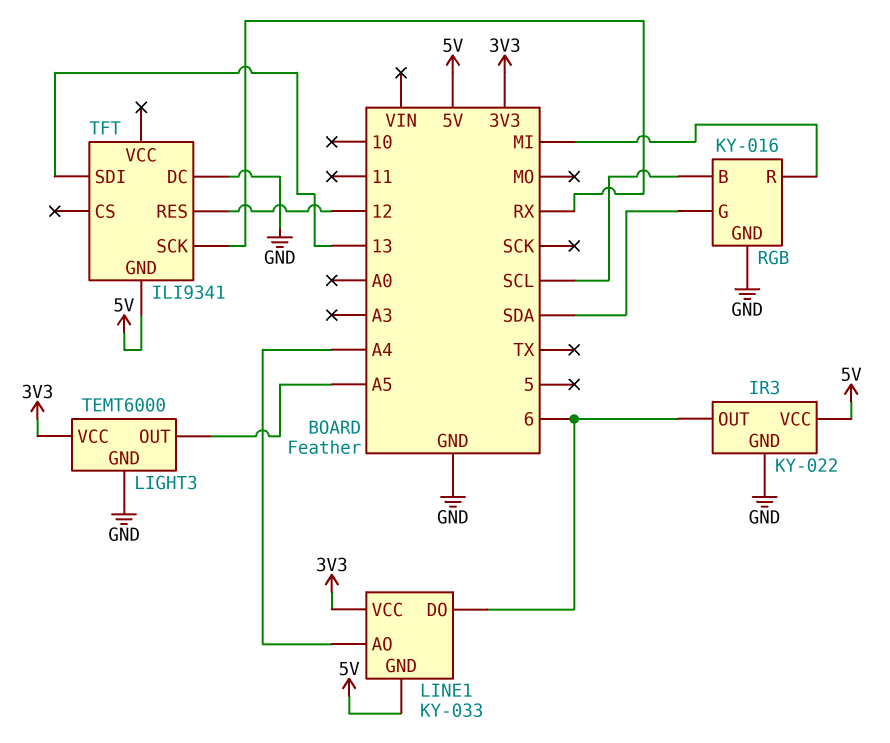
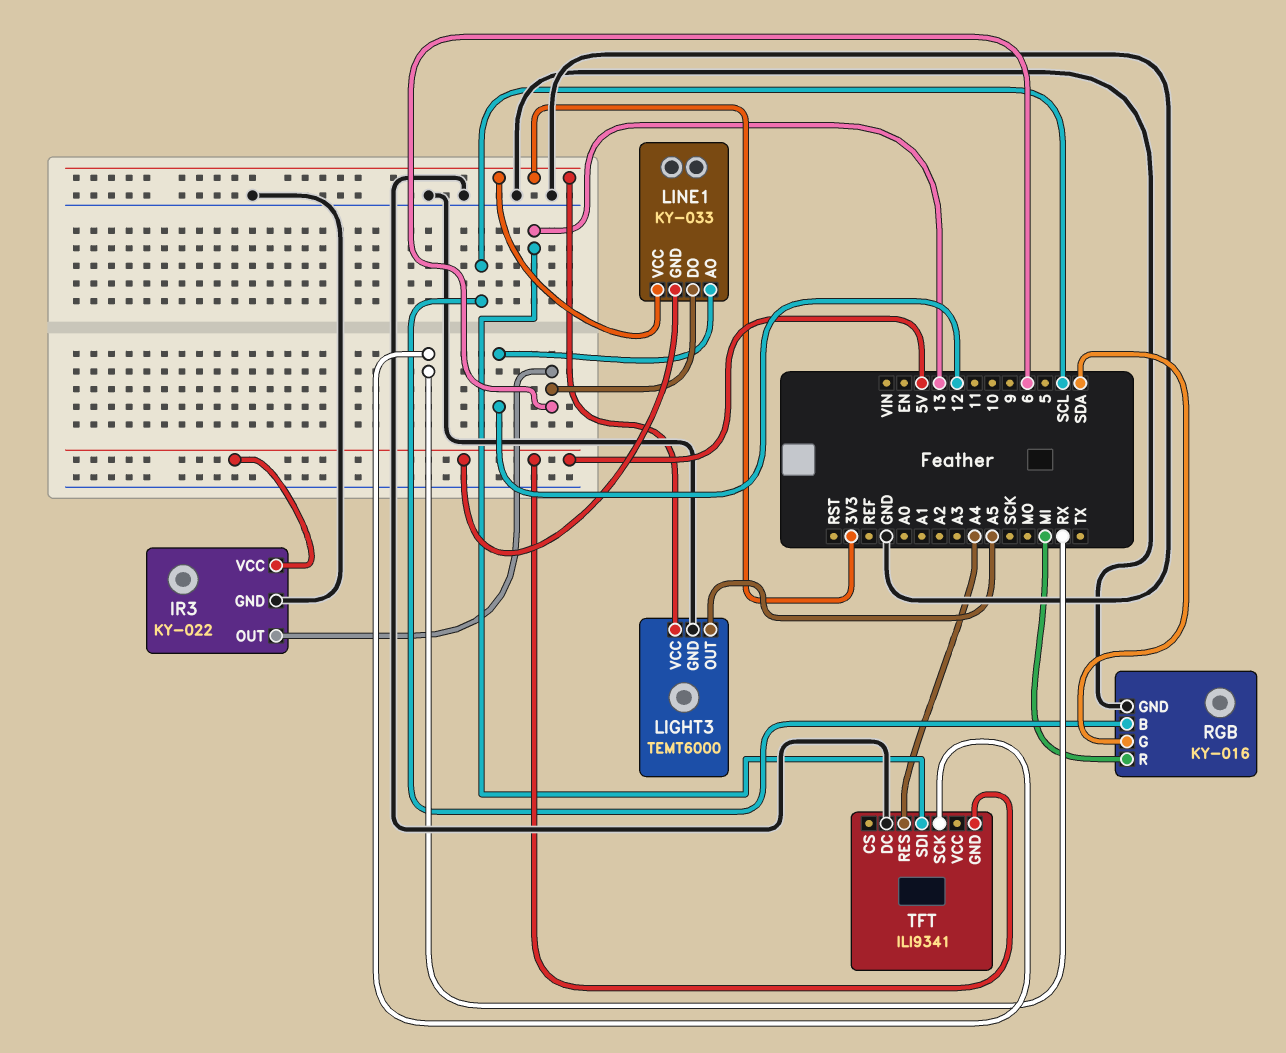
LINE1 pin AO: A4 -> 12
TFT pin RES: 12 -> A4

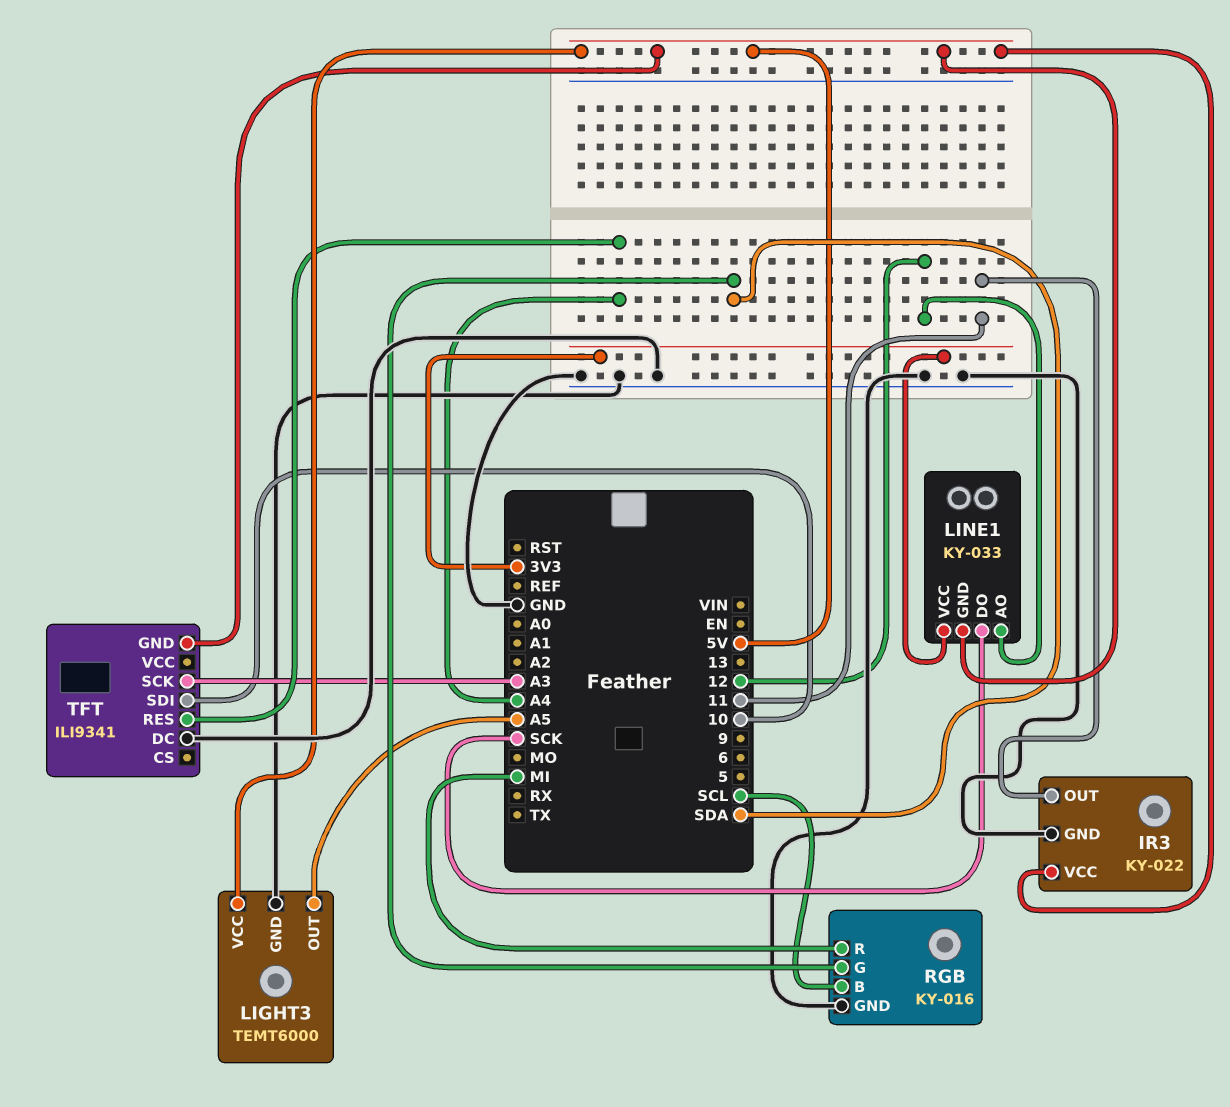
IR3 pin OUT: 6 -> 11
LIGHT3 pin VCC: 3V3 -> 5V
LINE1 pin DO: 6 -> SCK
TFT pin SCK: RX -> A3
TFT pin SDI: 13 -> 10

